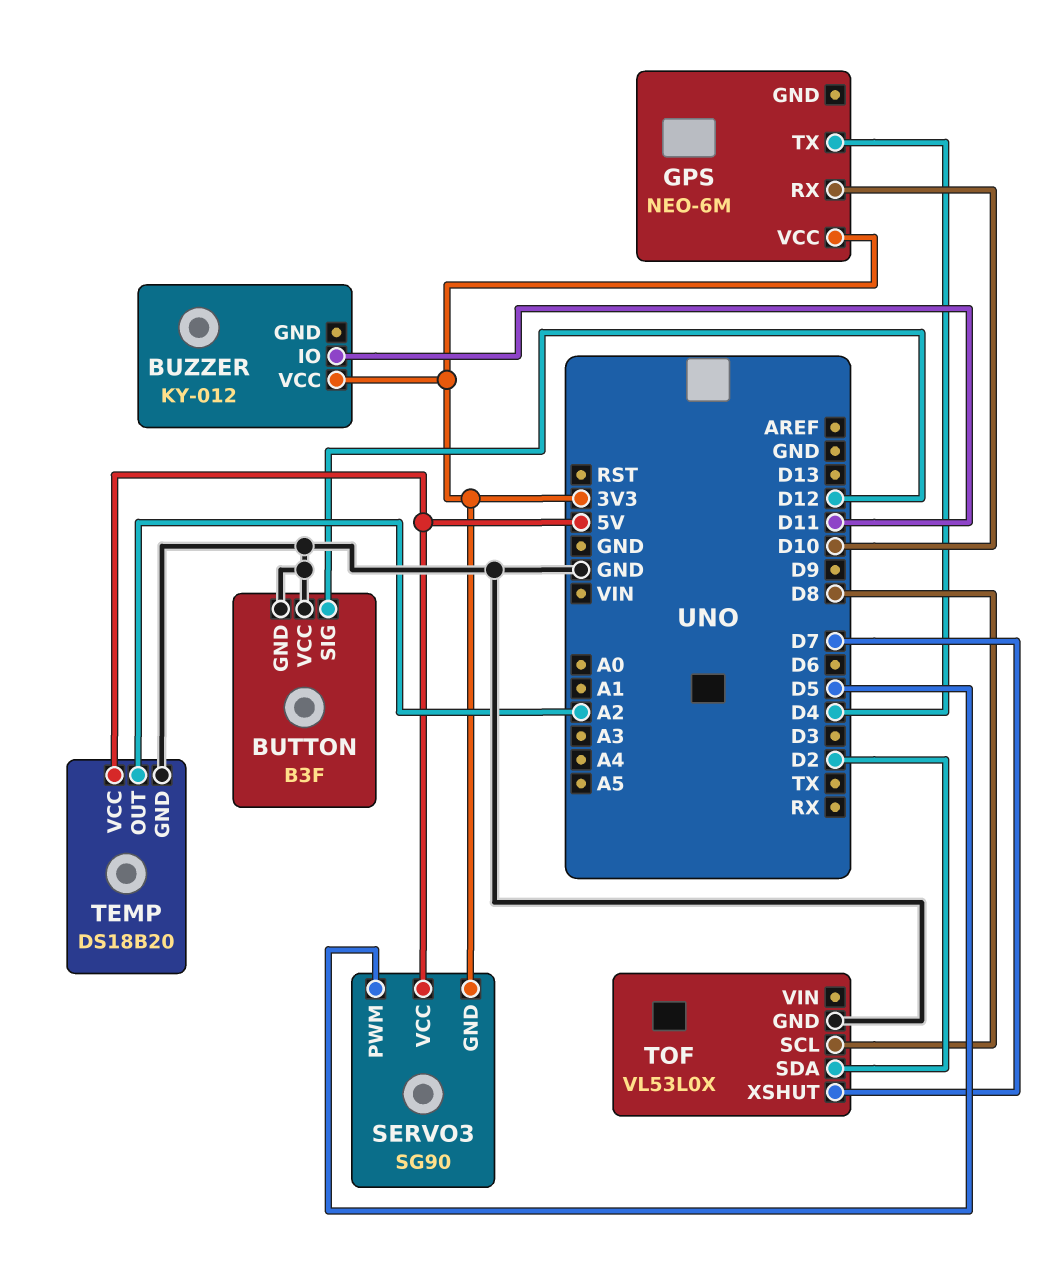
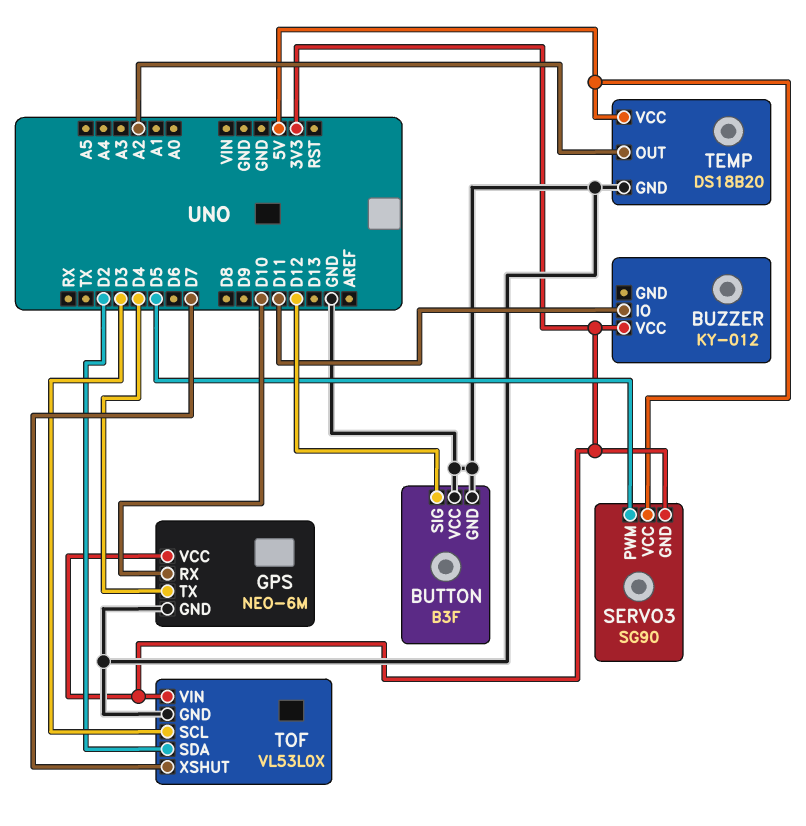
GPS pin GND: none -> GND
TOF pin SCL: D8 -> D3
TOF pin VIN: none -> 3V3

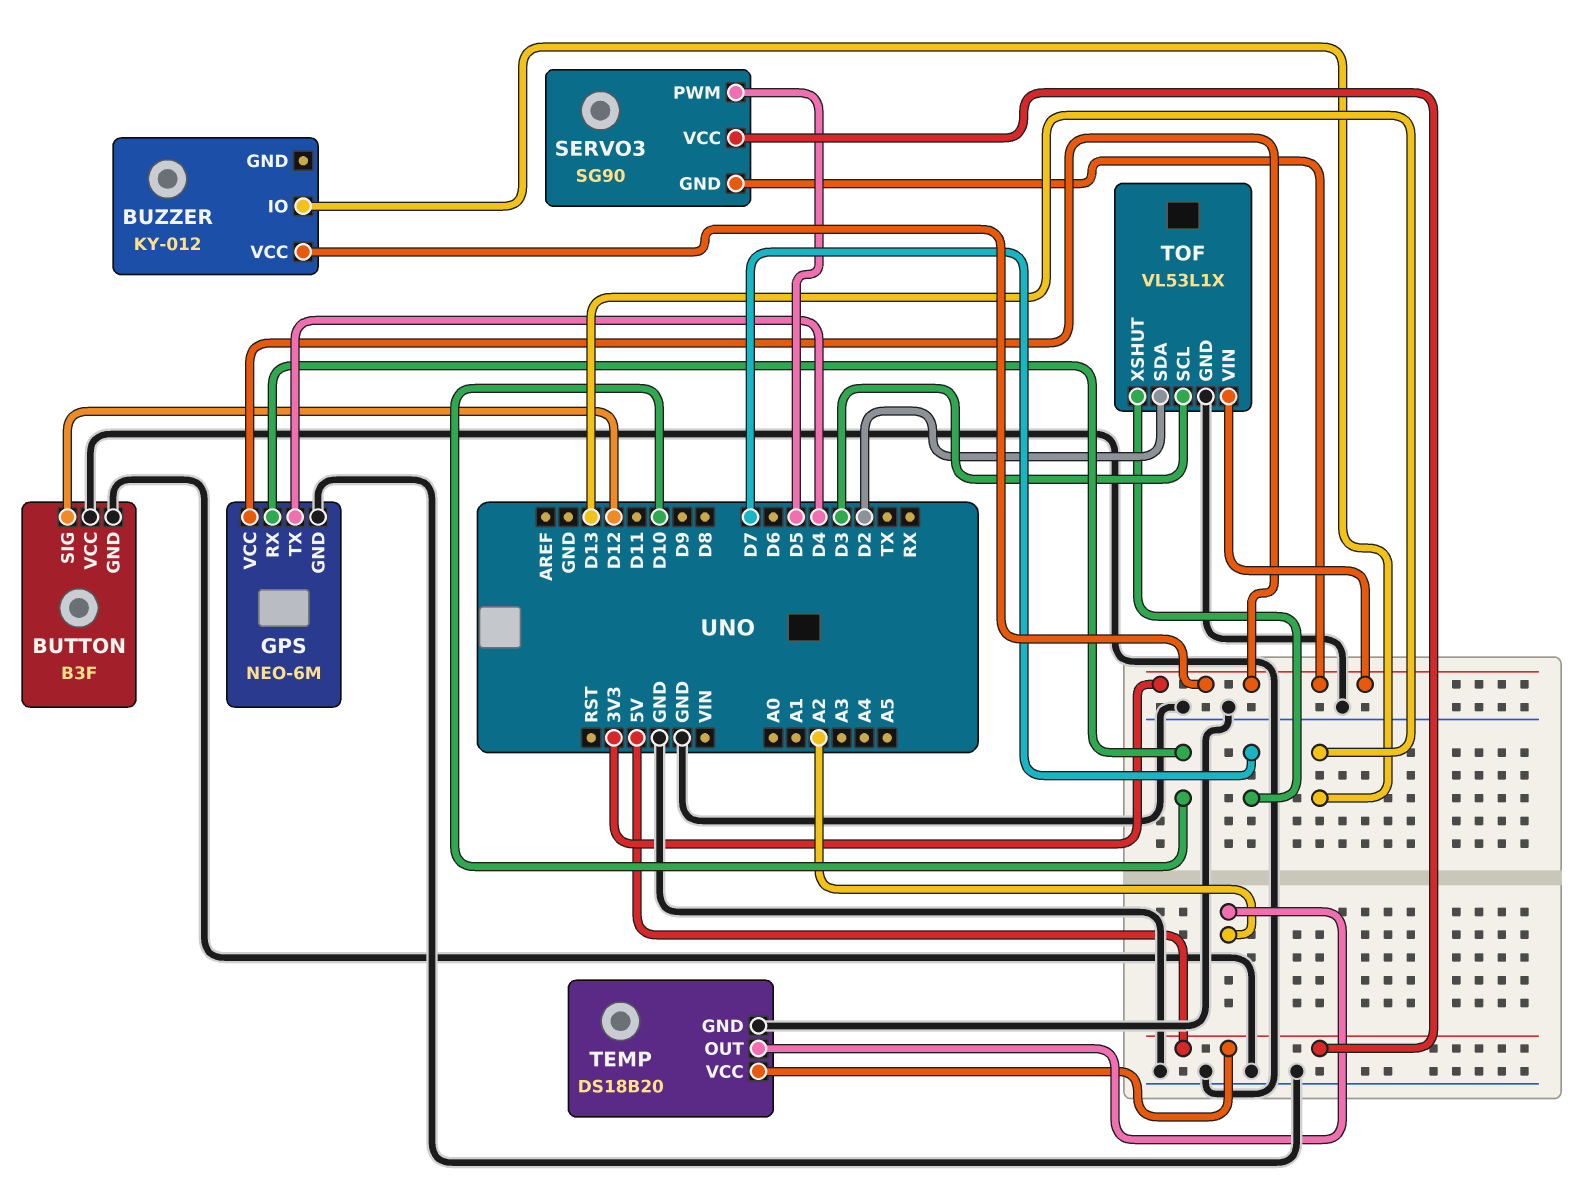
BUZZER pin IO: D11 -> D13
TOF: VL53L0X -> VL53L1X

